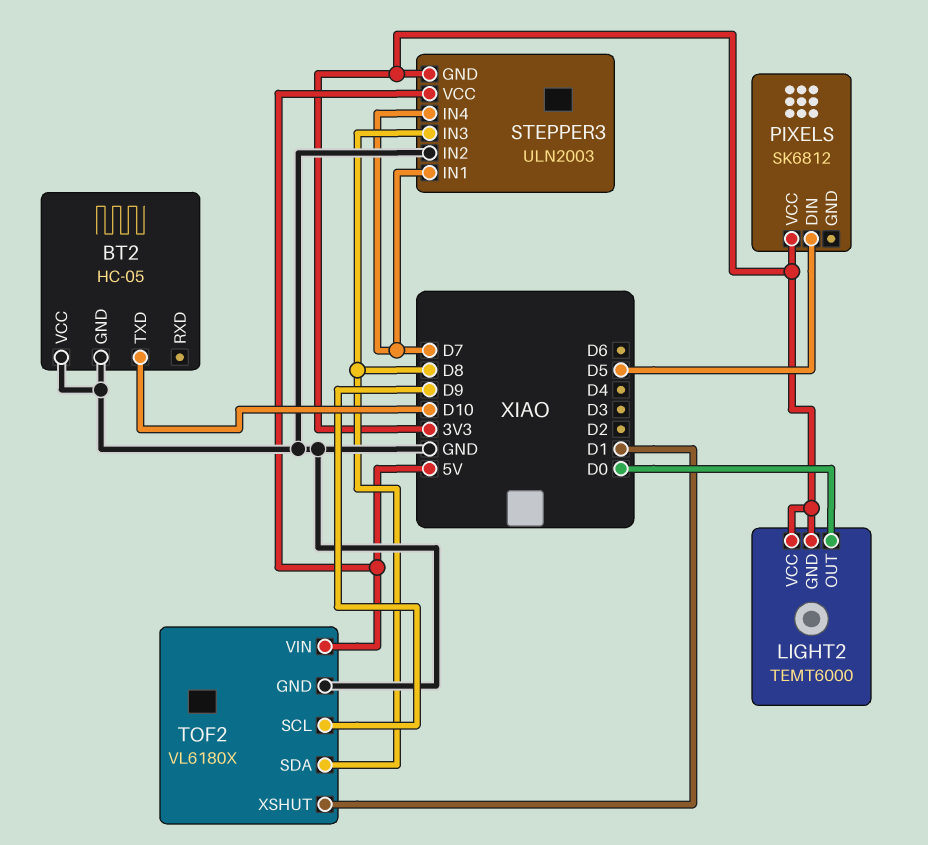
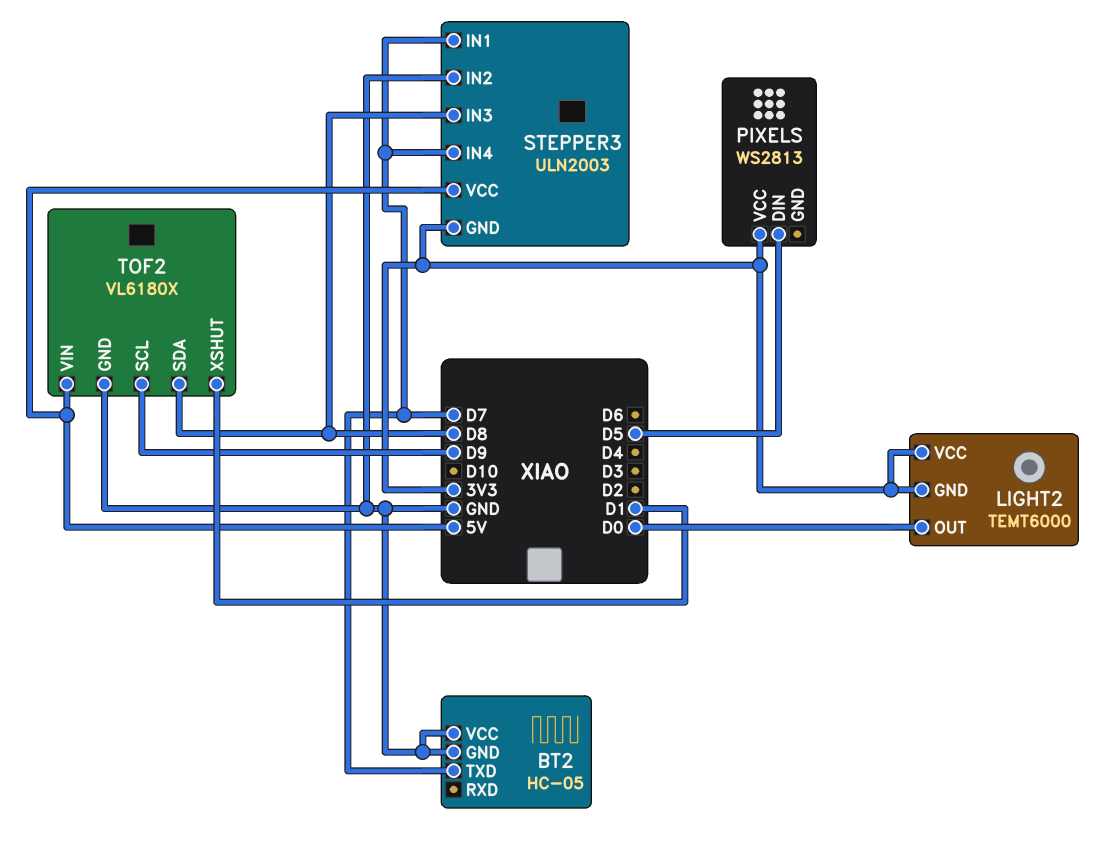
BT2 pin TXD: D10 -> D7
PIXELS: SK6812 -> WS2813

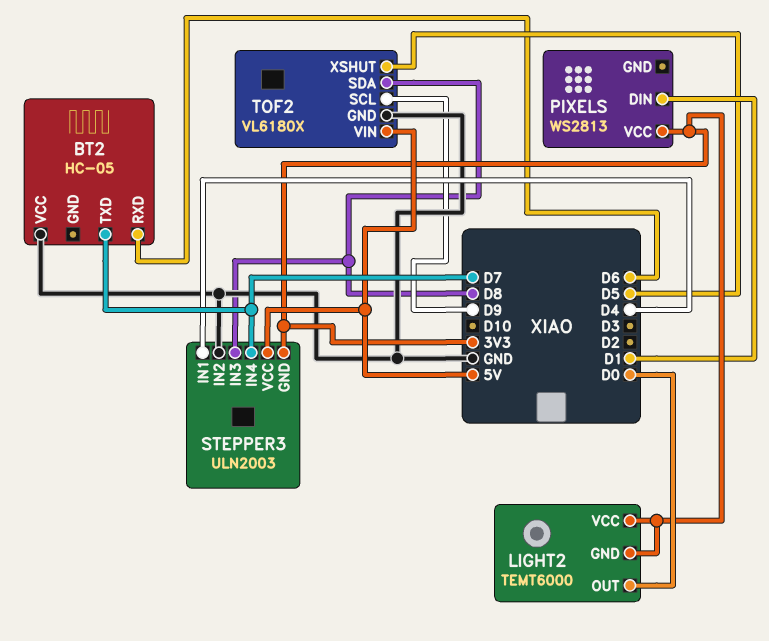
BT2 pin GND: GND -> none
BT2 pin RXD: none -> D6
PIXELS pin DIN: D5 -> D1
STEPPER3 pin IN1: D7 -> D4
TOF2 pin XSHUT: D1 -> D5

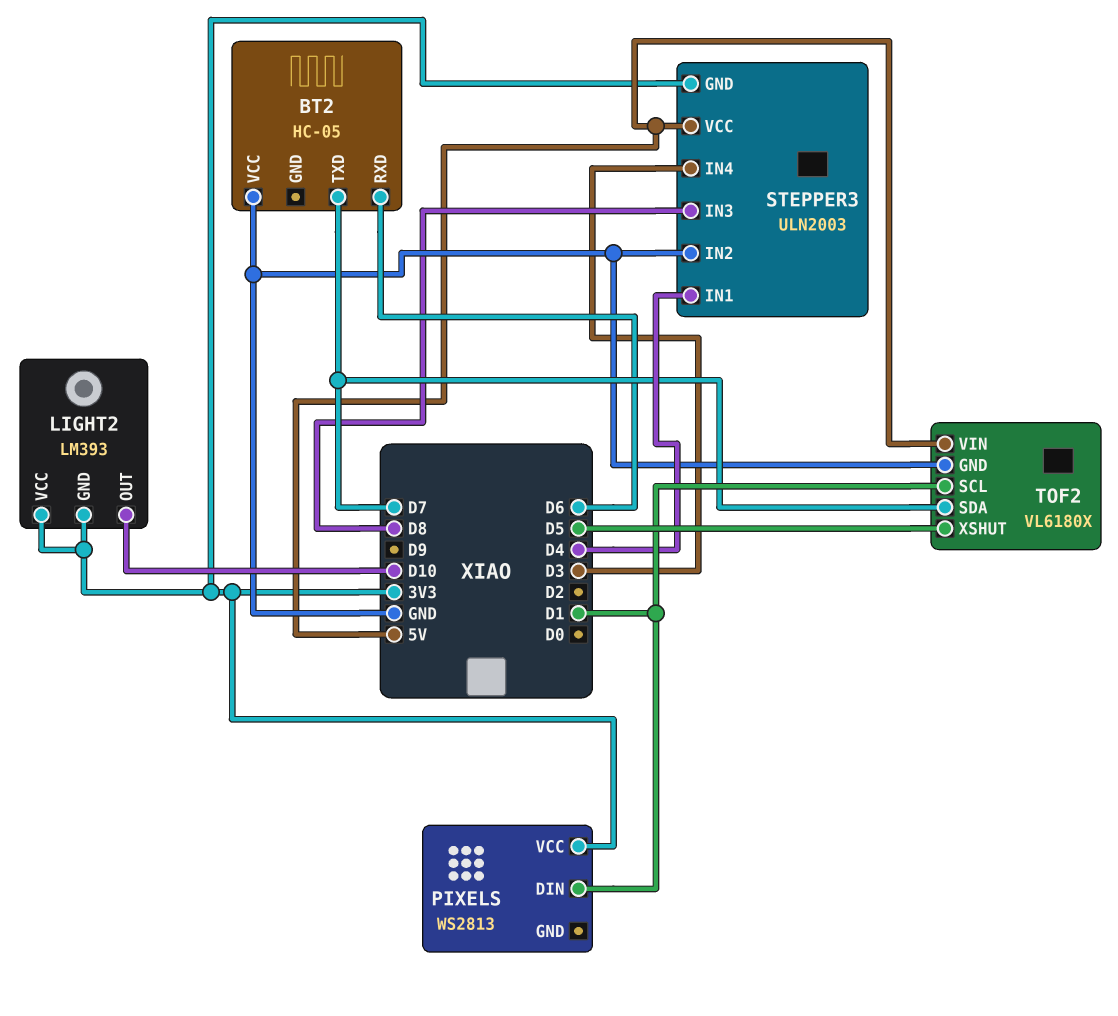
LIGHT2: TEMT6000 -> LM393
LIGHT2 pin OUT: D0 -> D10
STEPPER3 pin IN4: D7 -> D3
TOF2 pin SCL: D9 -> D1
TOF2 pin SDA: D8 -> D7

